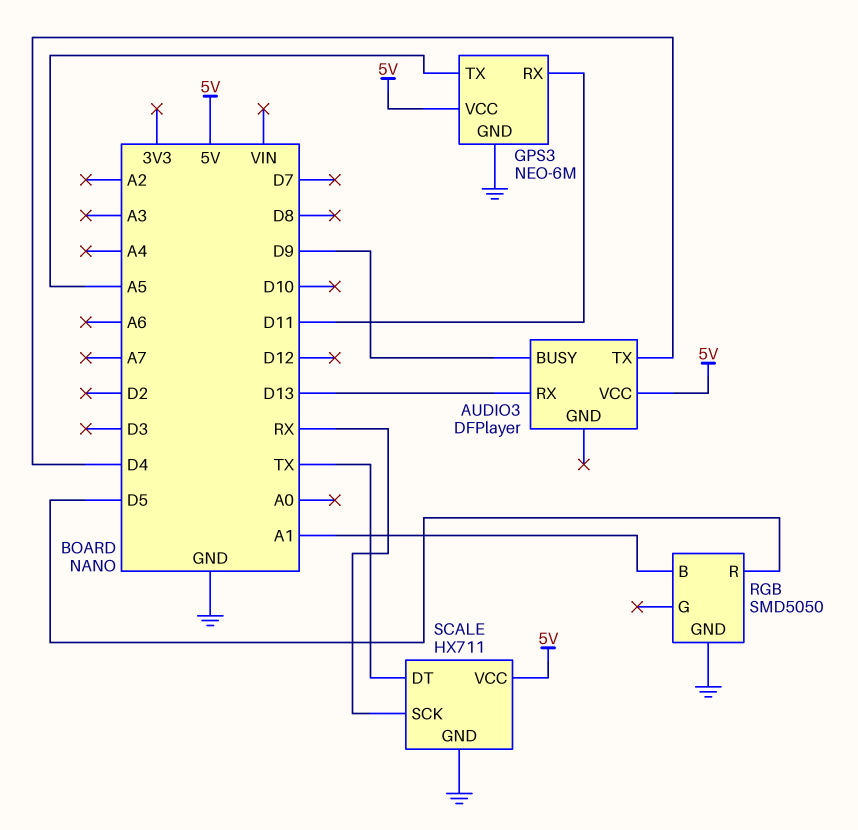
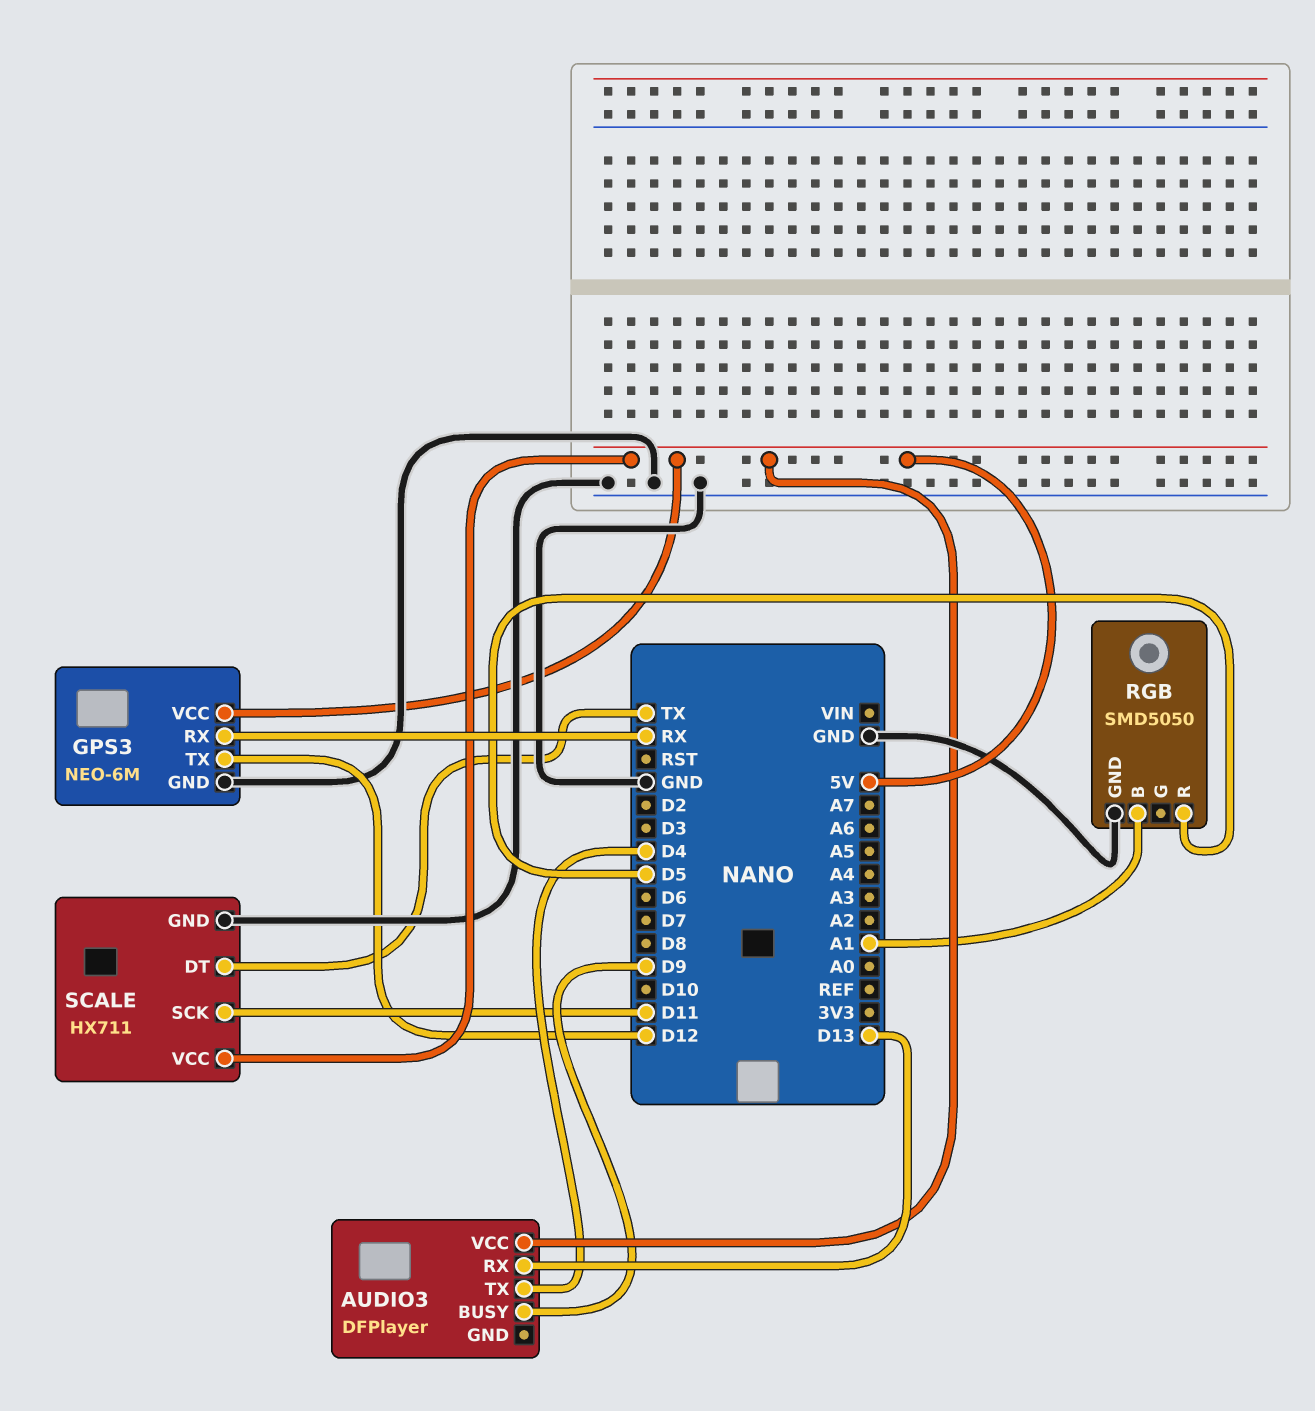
GPS3 pin RX: D11 -> RX
GPS3 pin TX: A5 -> D12
SCALE pin SCK: RX -> D11

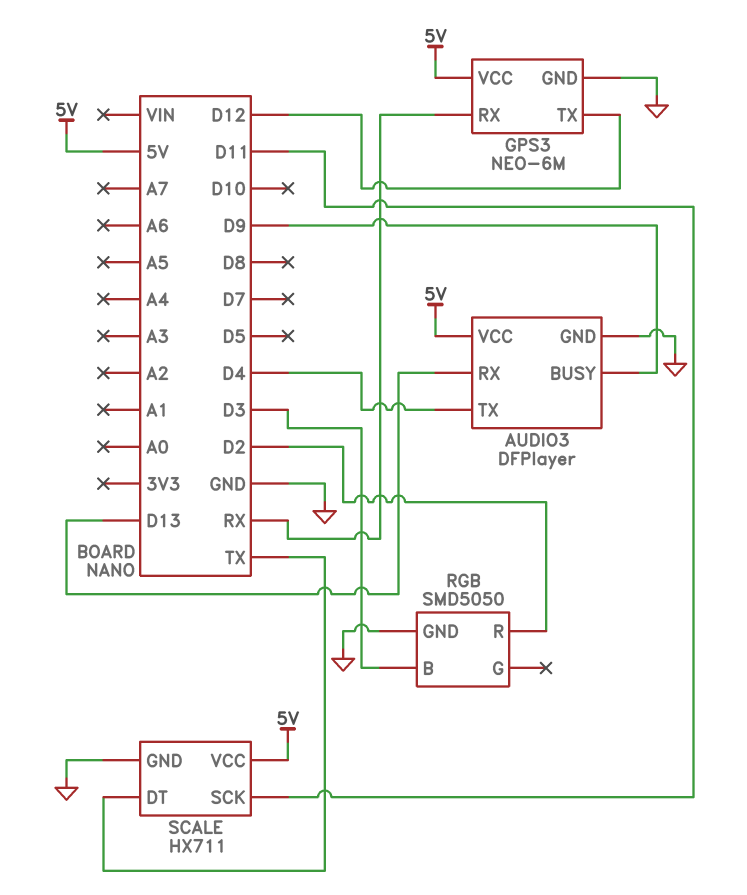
AUDIO3 pin GND: none -> GND
RGB pin B: A1 -> D3
RGB pin R: D5 -> D2

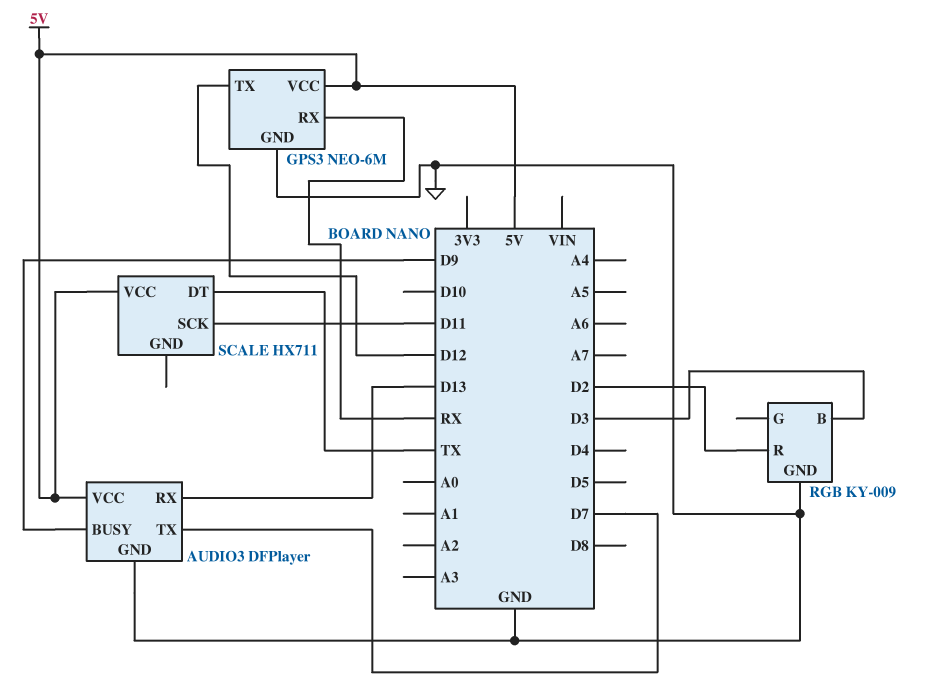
AUDIO3 pin TX: D4 -> D7
RGB: SMD5050 -> KY-009
SCALE pin GND: GND -> none

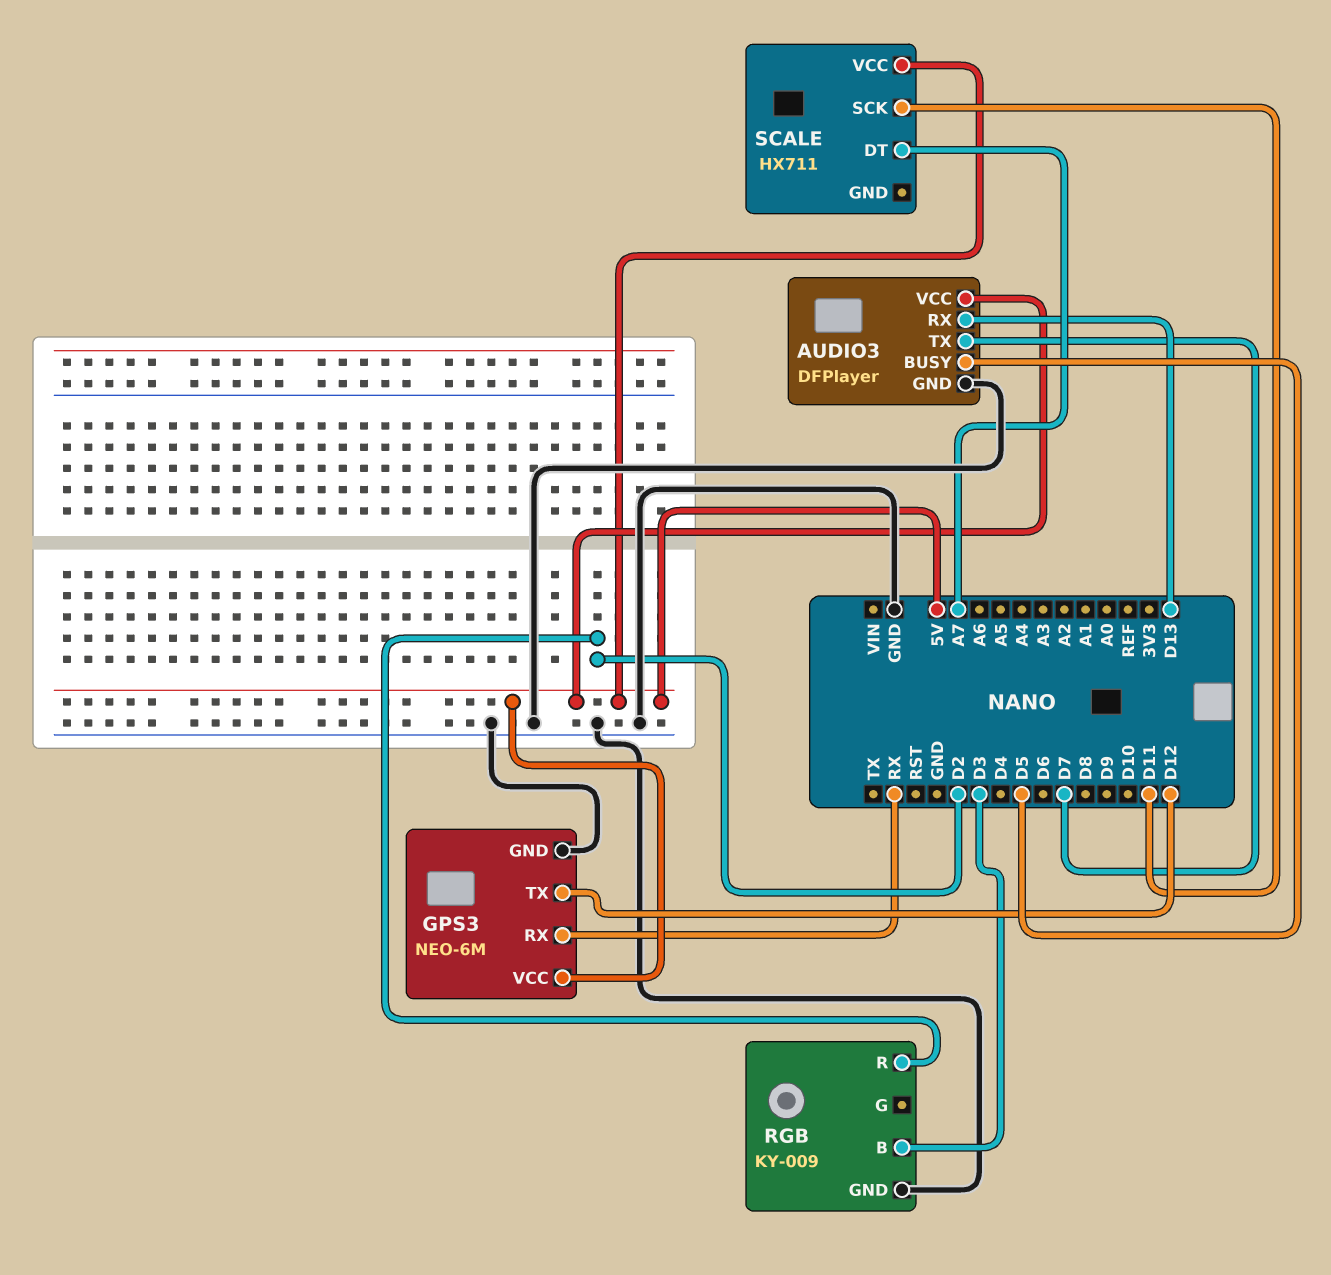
AUDIO3 pin BUSY: D9 -> D5
SCALE pin DT: TX -> A7

